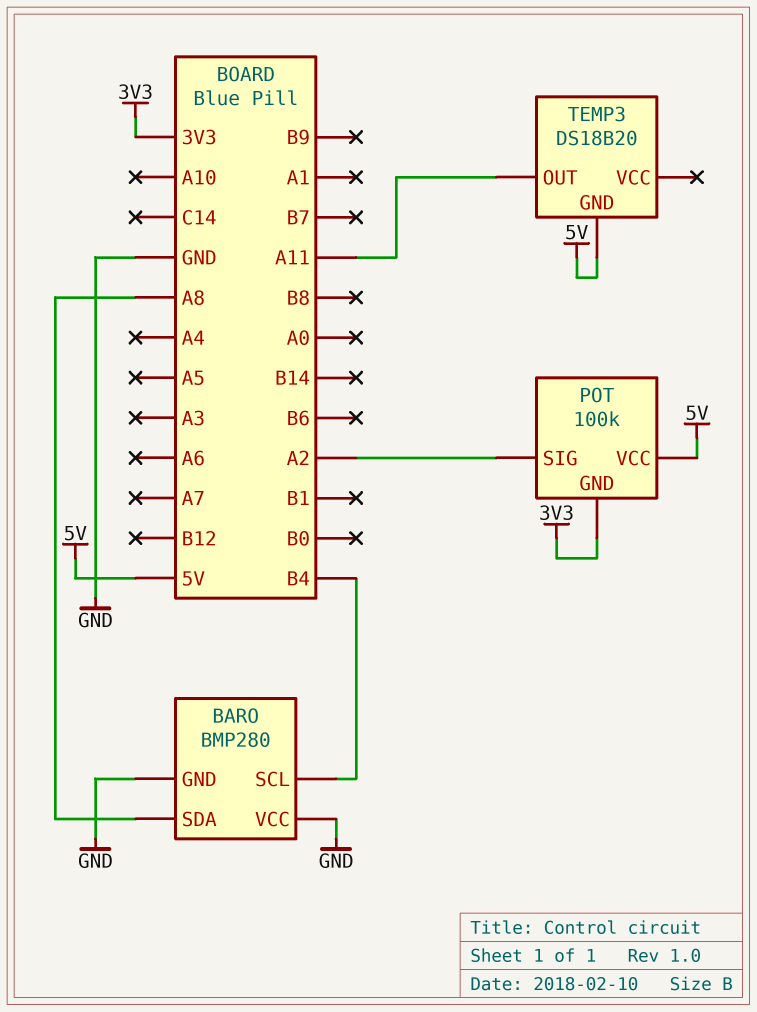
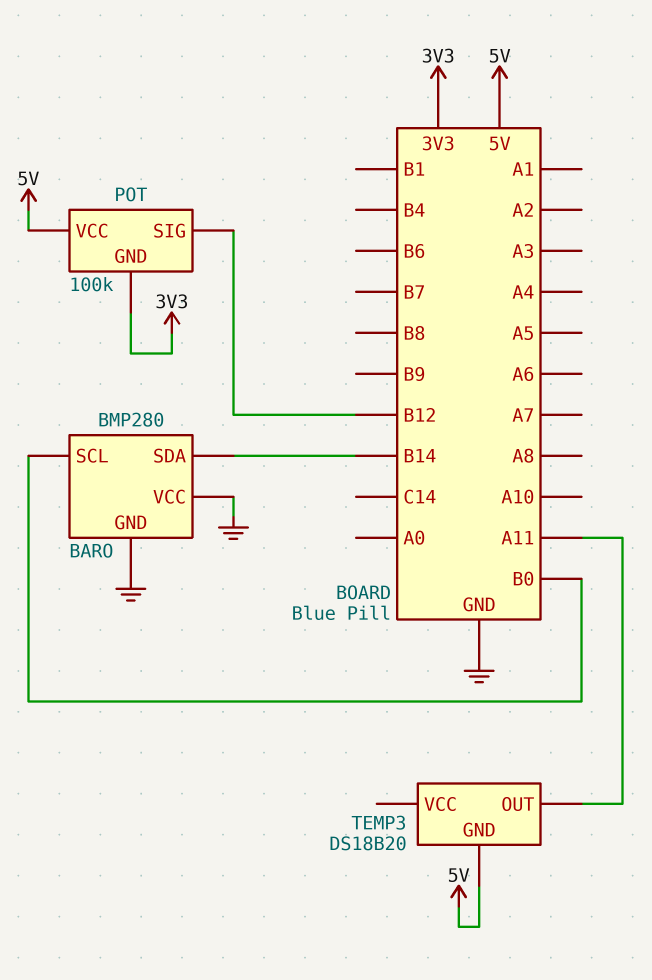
BARO pin SCL: B4 -> B0
BARO pin SDA: A8 -> B14
POT pin SIG: A2 -> B12

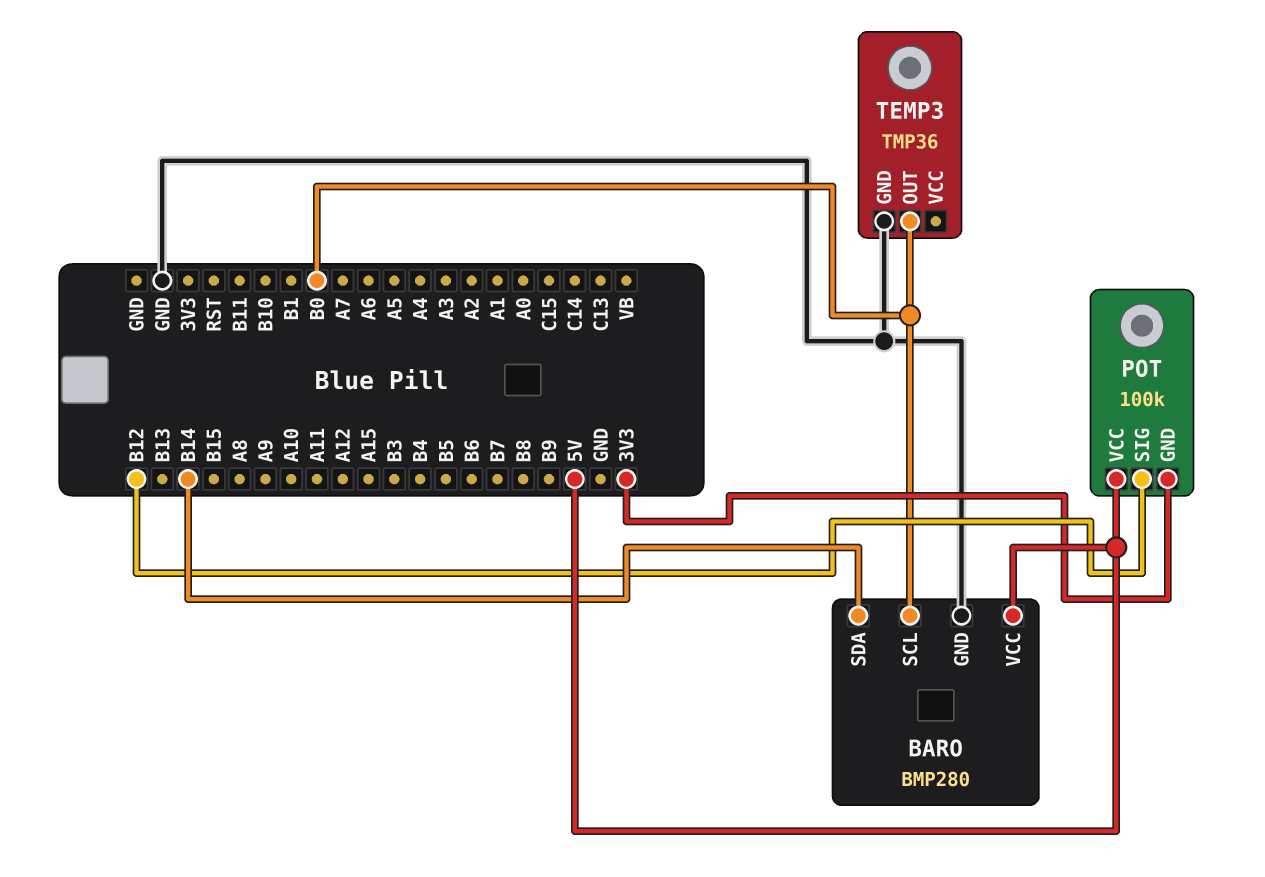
BARO pin VCC: GND -> 5V
TEMP3: DS18B20 -> TMP36
TEMP3 pin GND: 5V -> GND
TEMP3 pin OUT: A11 -> B0

